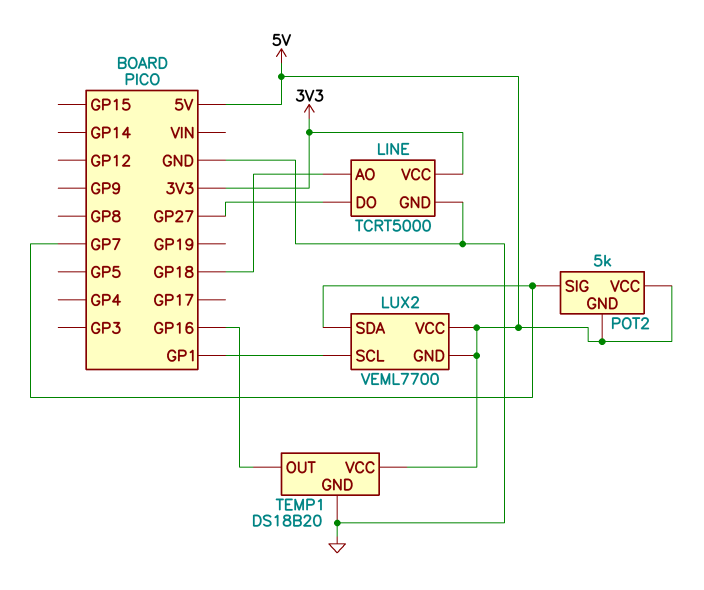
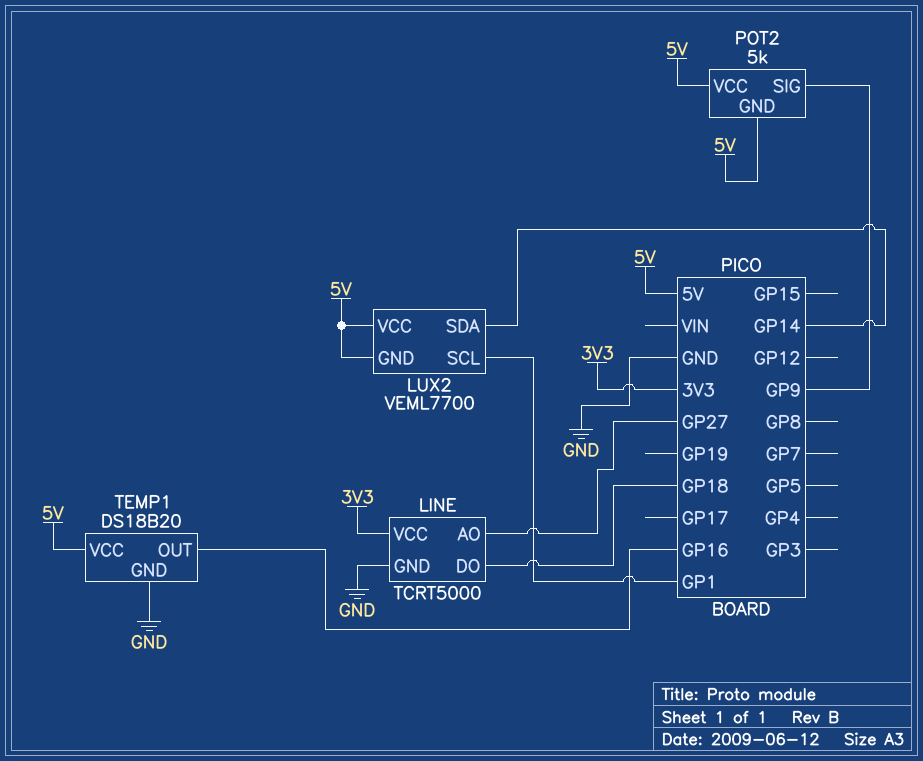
LINE pin AO: GP18 -> GP27
LINE pin DO: GP27 -> GP18
LUX2 pin SDA: GP7 -> GP14
POT2 pin SIG: GP7 -> GP9

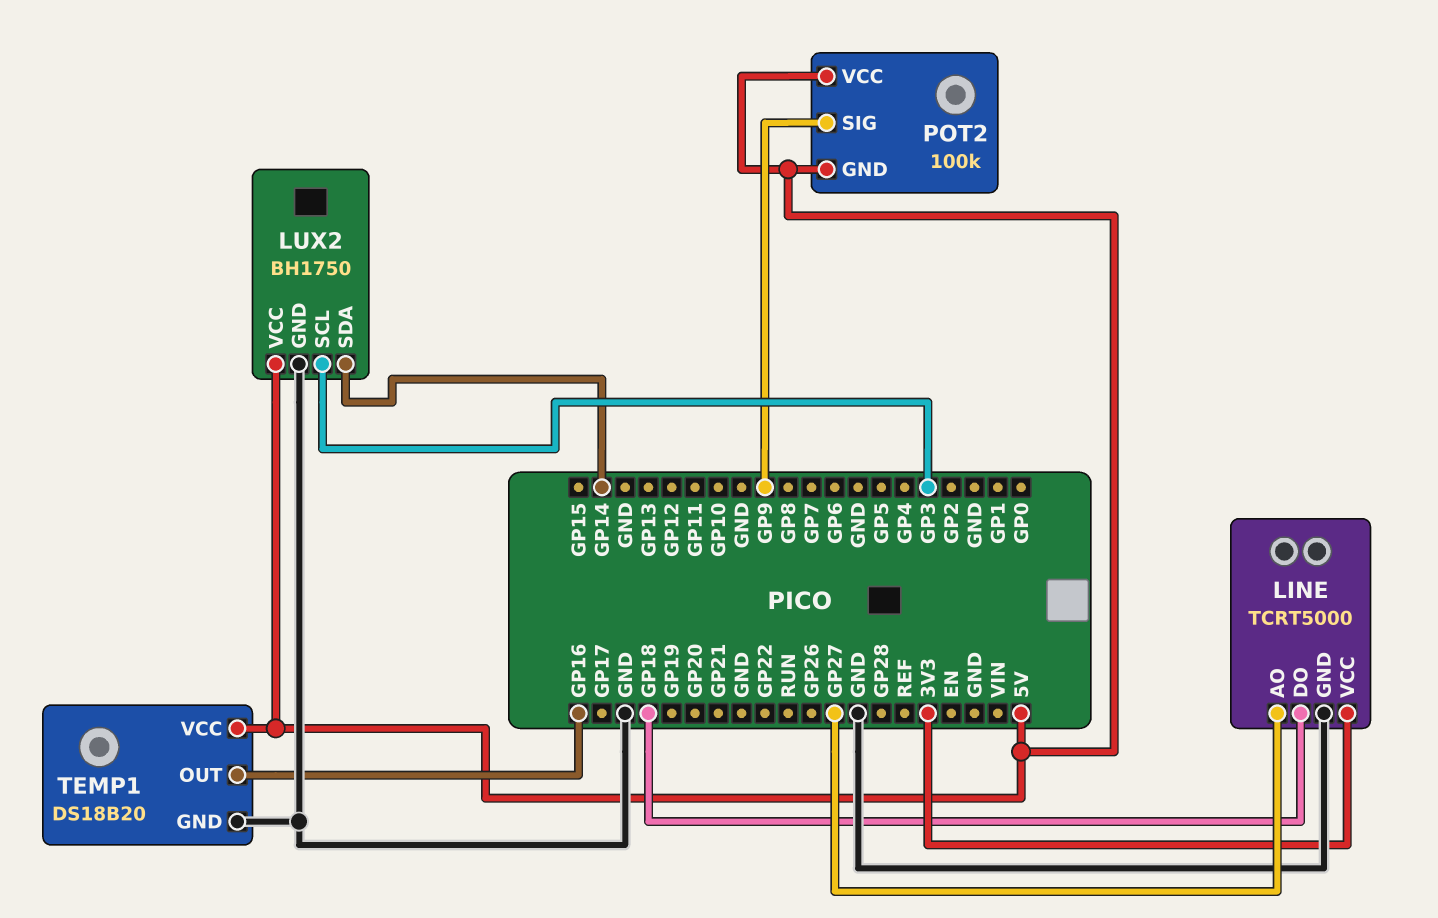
LUX2: VEML7700 -> BH1750
LUX2 pin GND: 5V -> GND
LUX2 pin SCL: GP1 -> GP3
POT2: 5k -> 100k

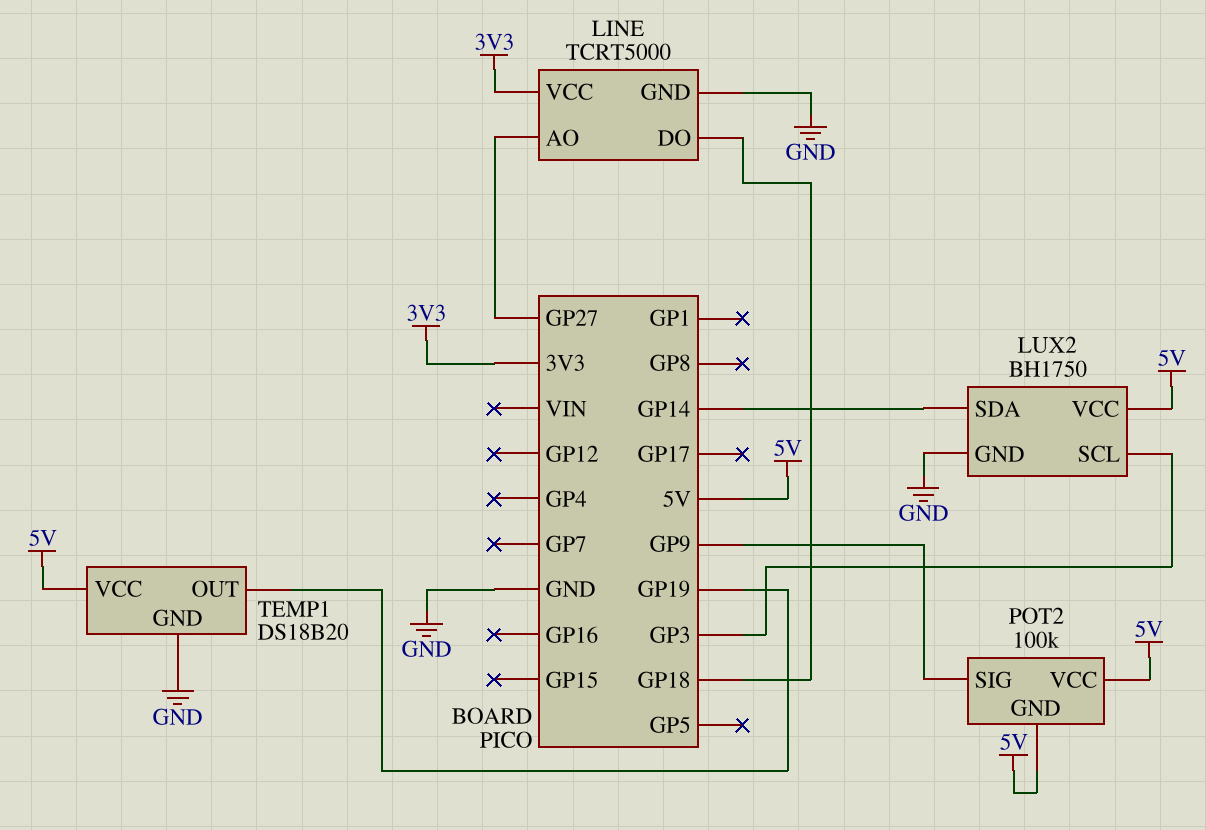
TEMP1 pin OUT: GP16 -> GP19

